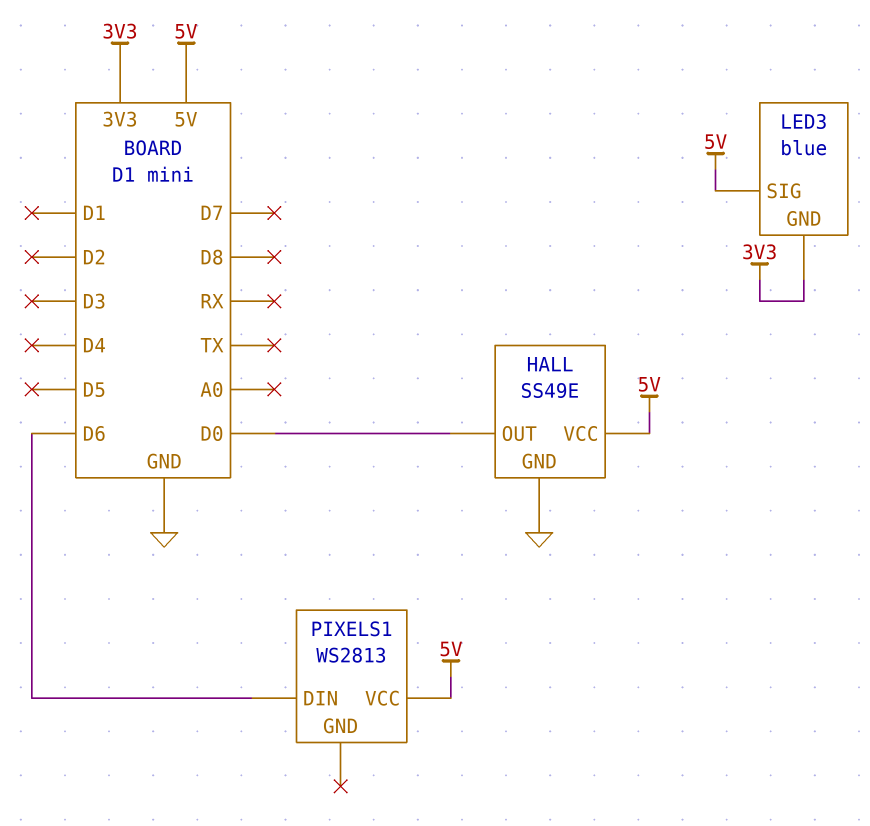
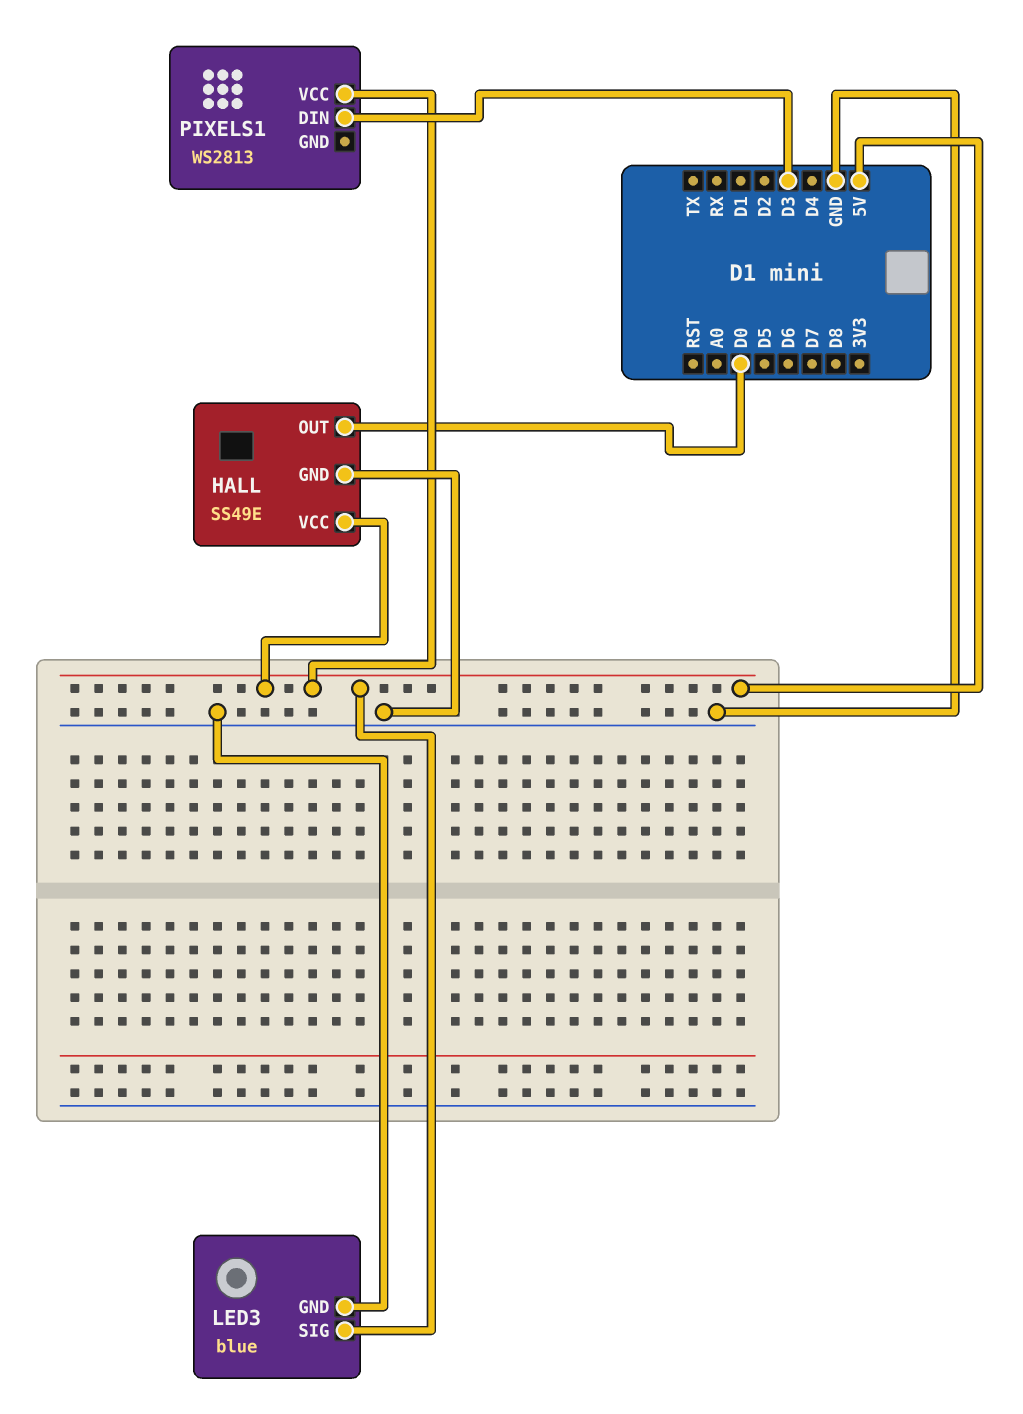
LED3 pin GND: 3V3 -> GND
PIXELS1 pin DIN: D6 -> D3

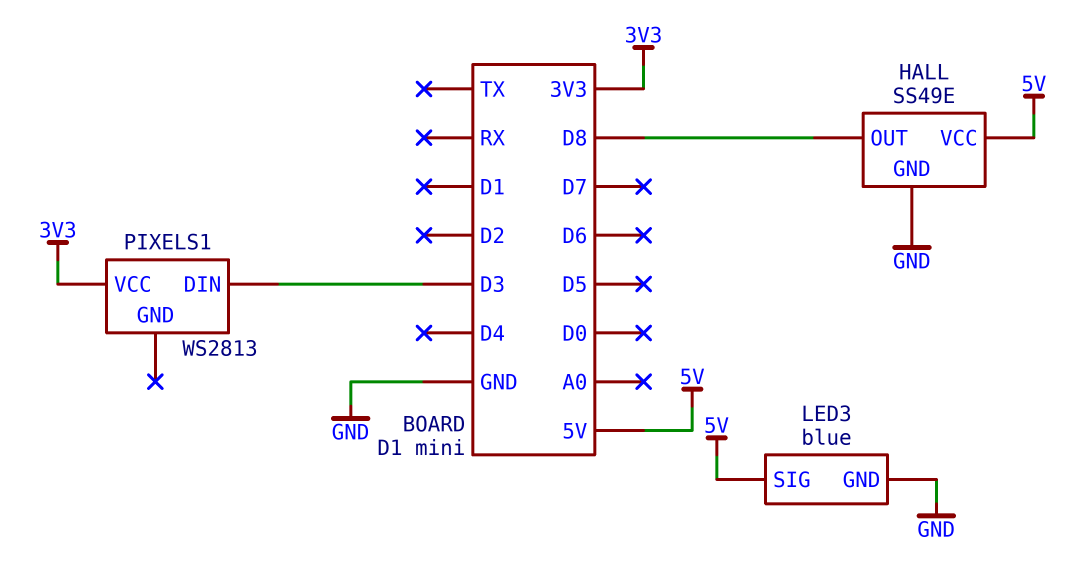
HALL pin OUT: D0 -> D8
PIXELS1 pin VCC: 5V -> 3V3

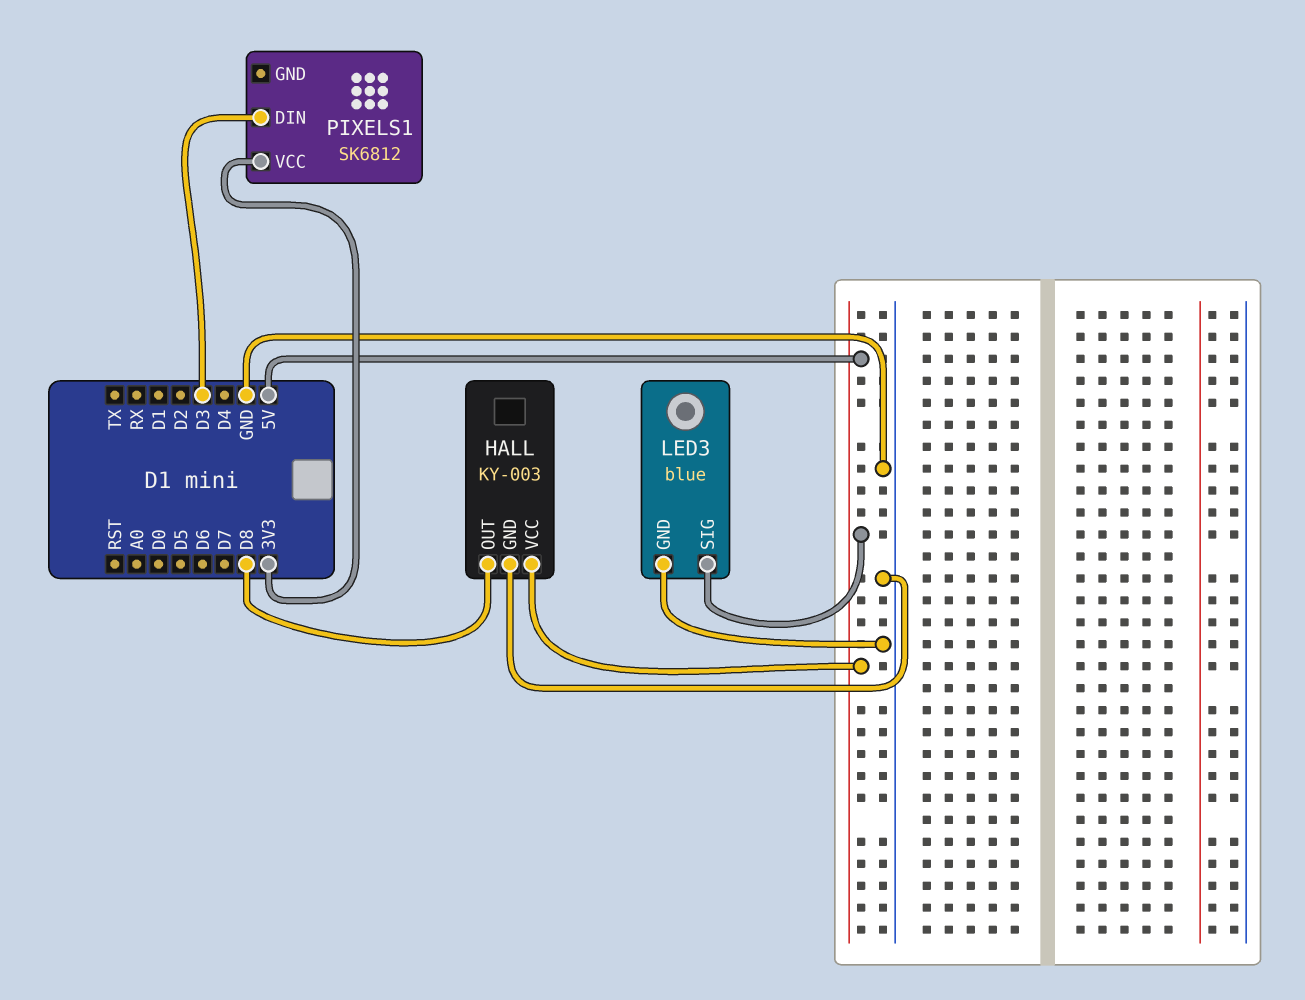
HALL: SS49E -> KY-003
PIXELS1: WS2813 -> SK6812

